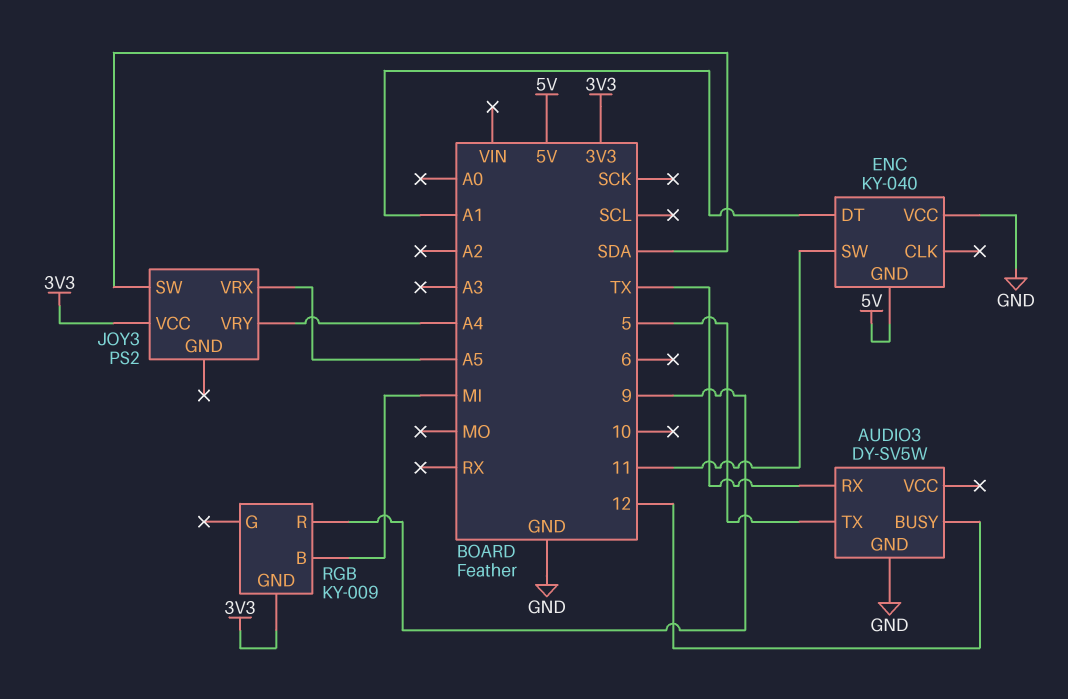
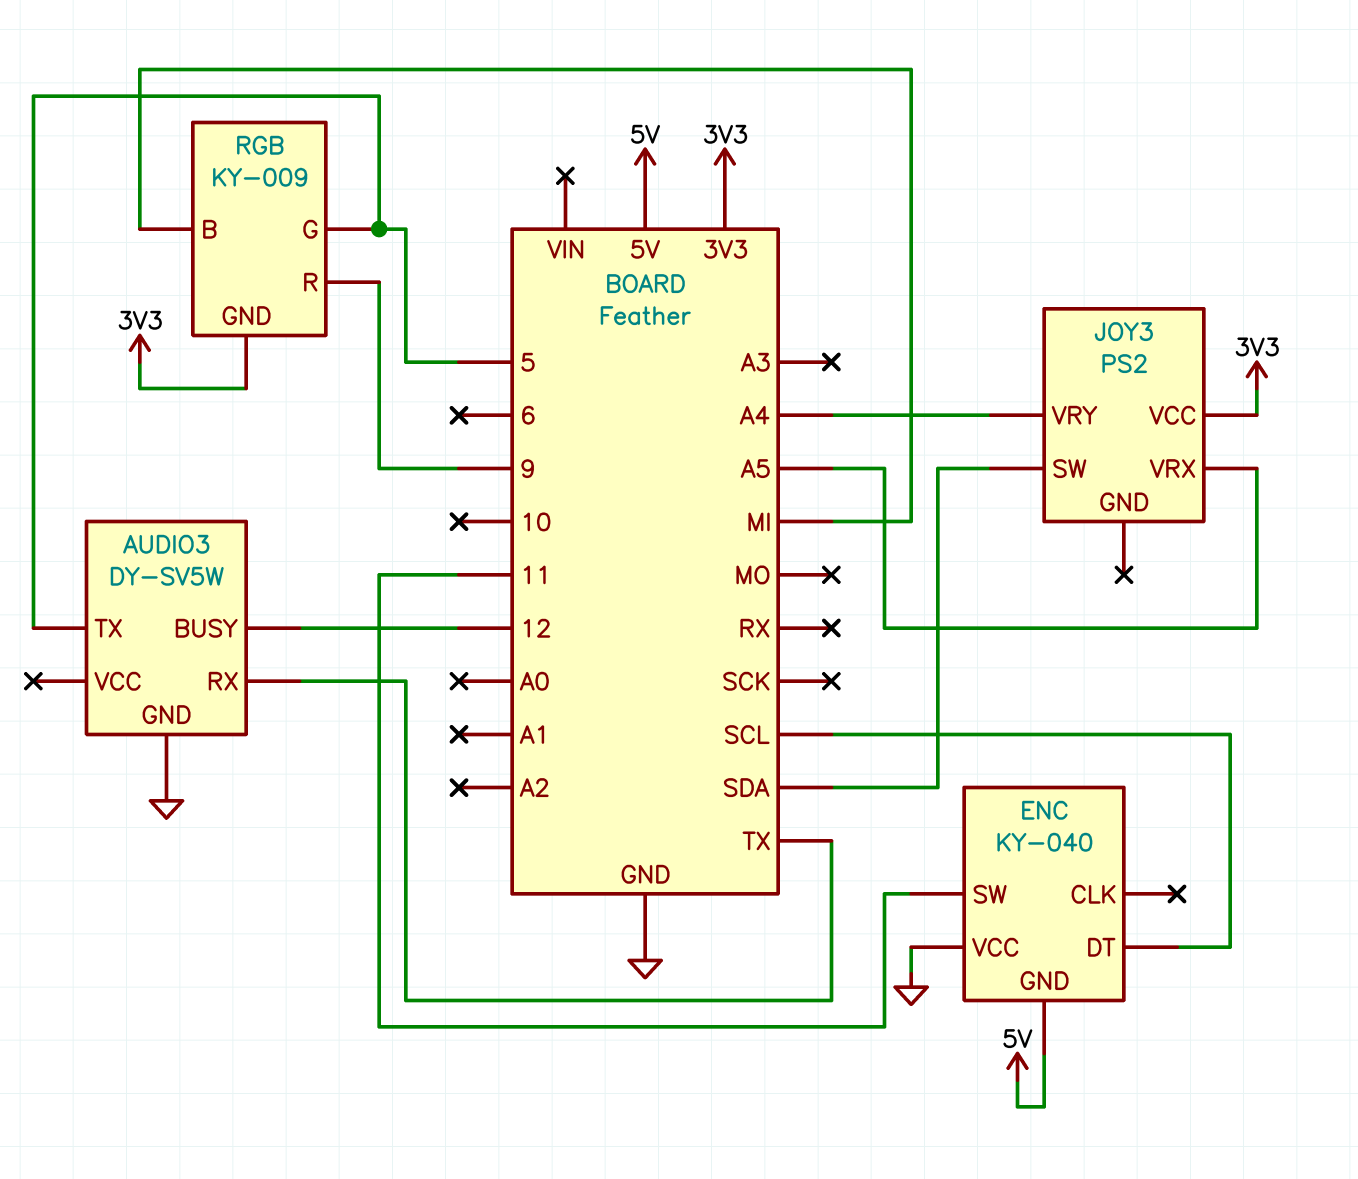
ENC pin DT: A1 -> SCL
RGB pin G: none -> 5

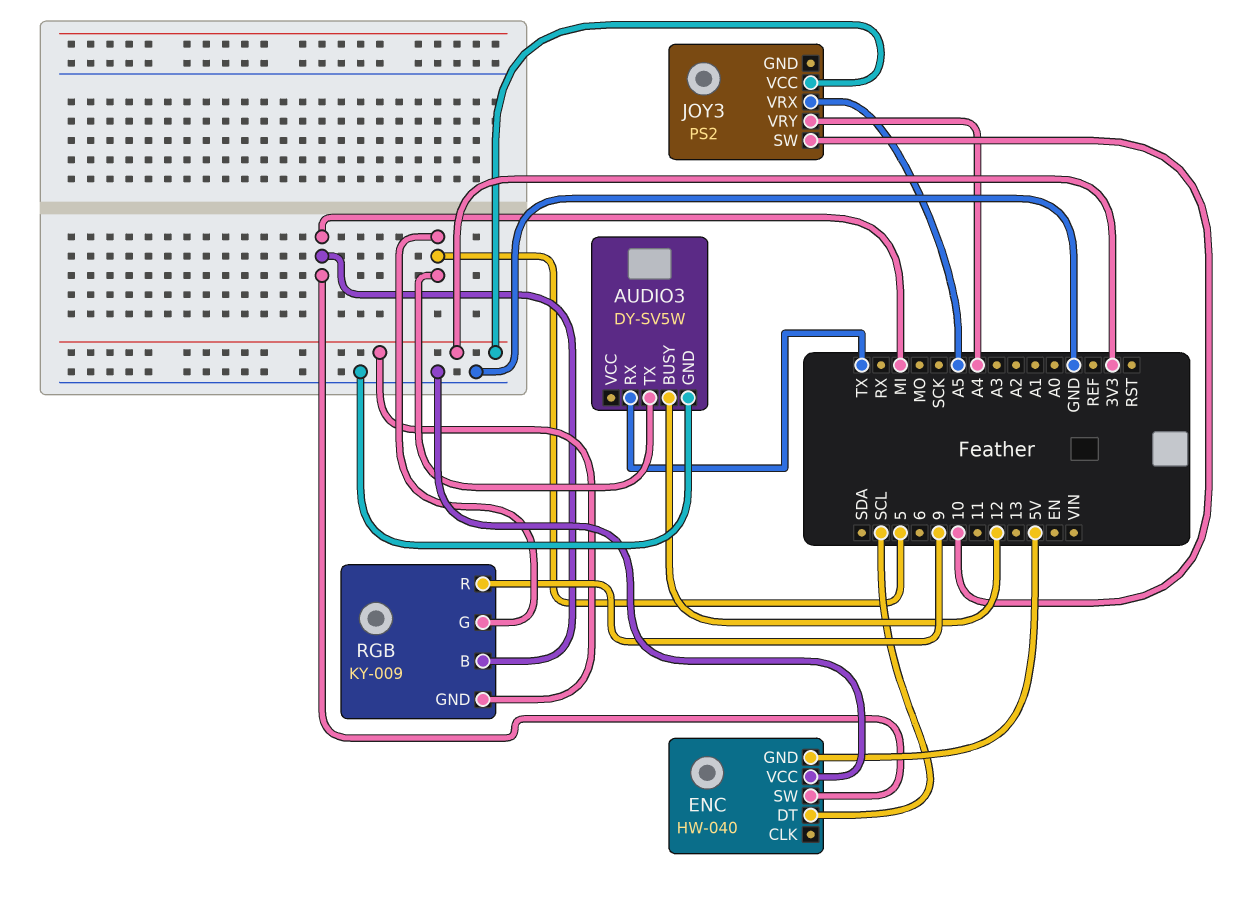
ENC: KY-040 -> HW-040
ENC pin SW: 11 -> MI
JOY3 pin SW: SDA -> 10

